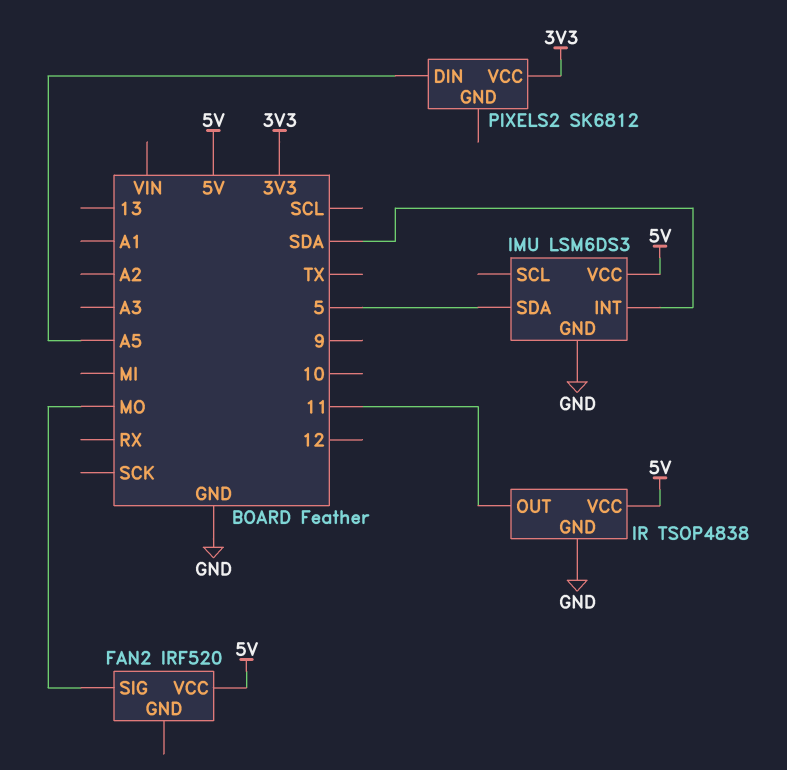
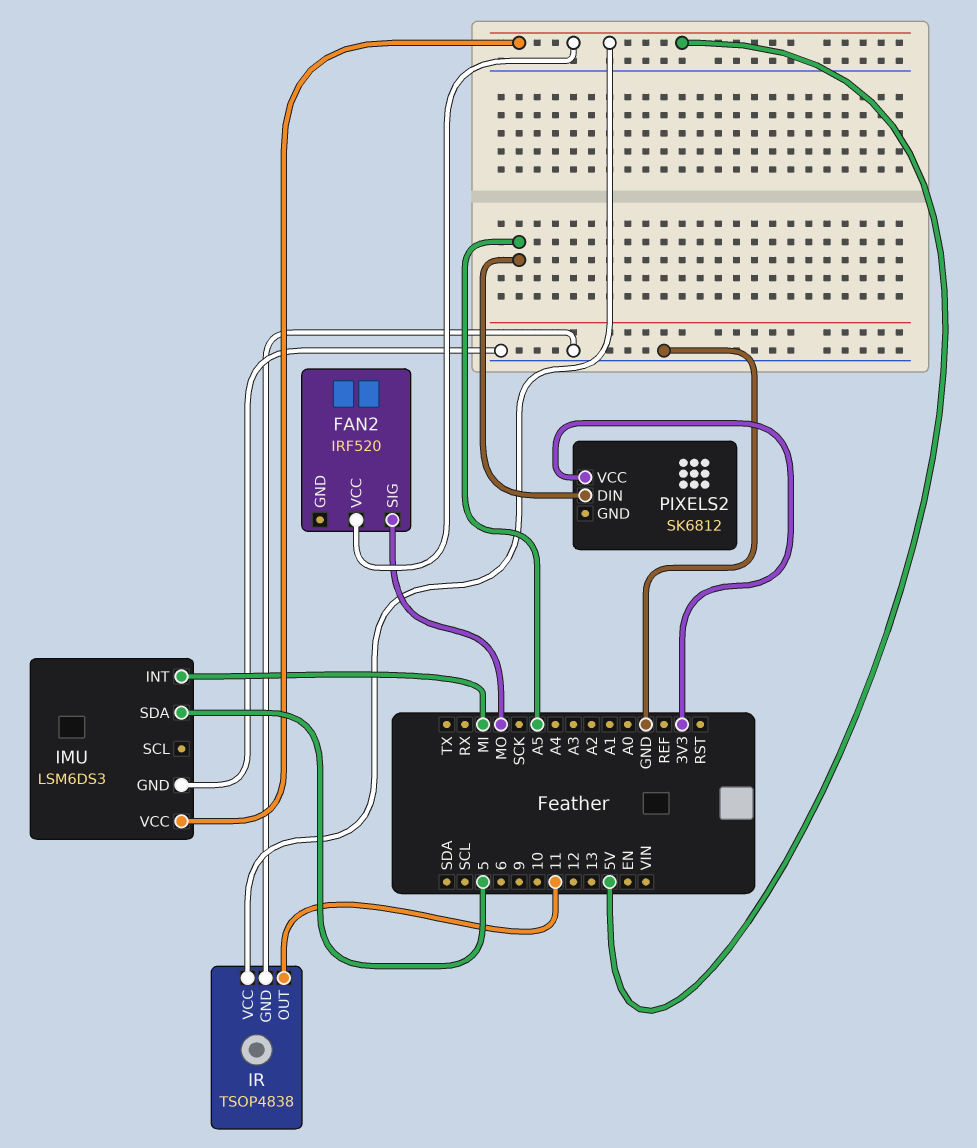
IMU pin INT: SDA -> MI

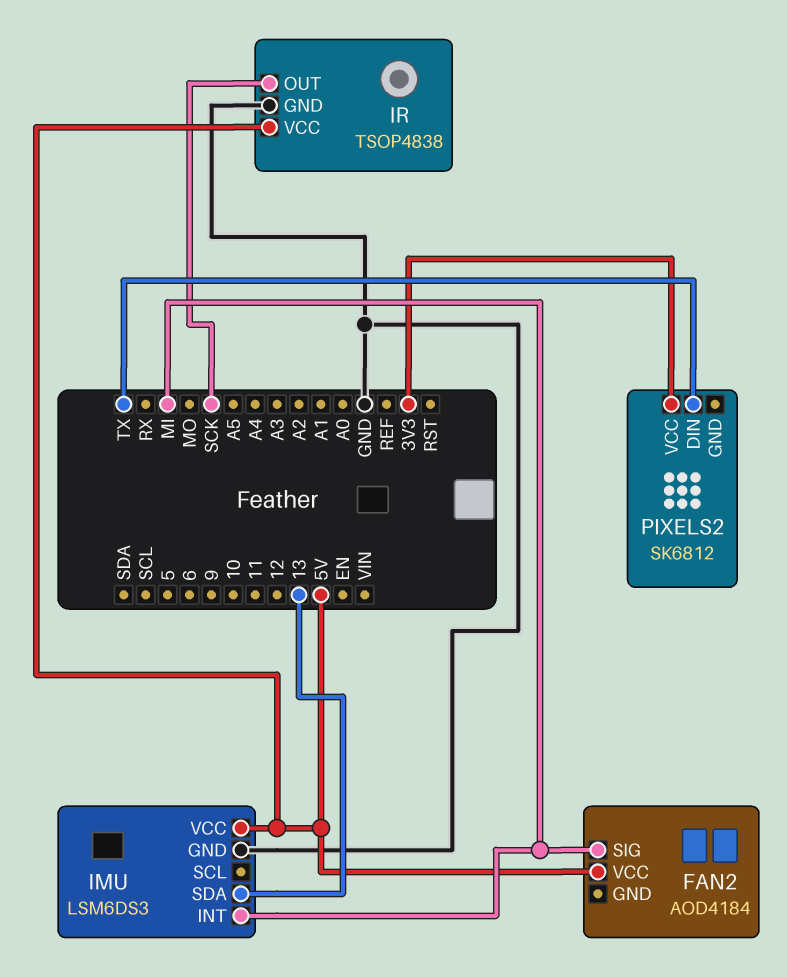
FAN2: IRF520 -> AOD4184
FAN2 pin SIG: MO -> MI
IMU pin SDA: 5 -> 13
IR pin OUT: 11 -> SCK
PIXELS2 pin DIN: A5 -> TX

